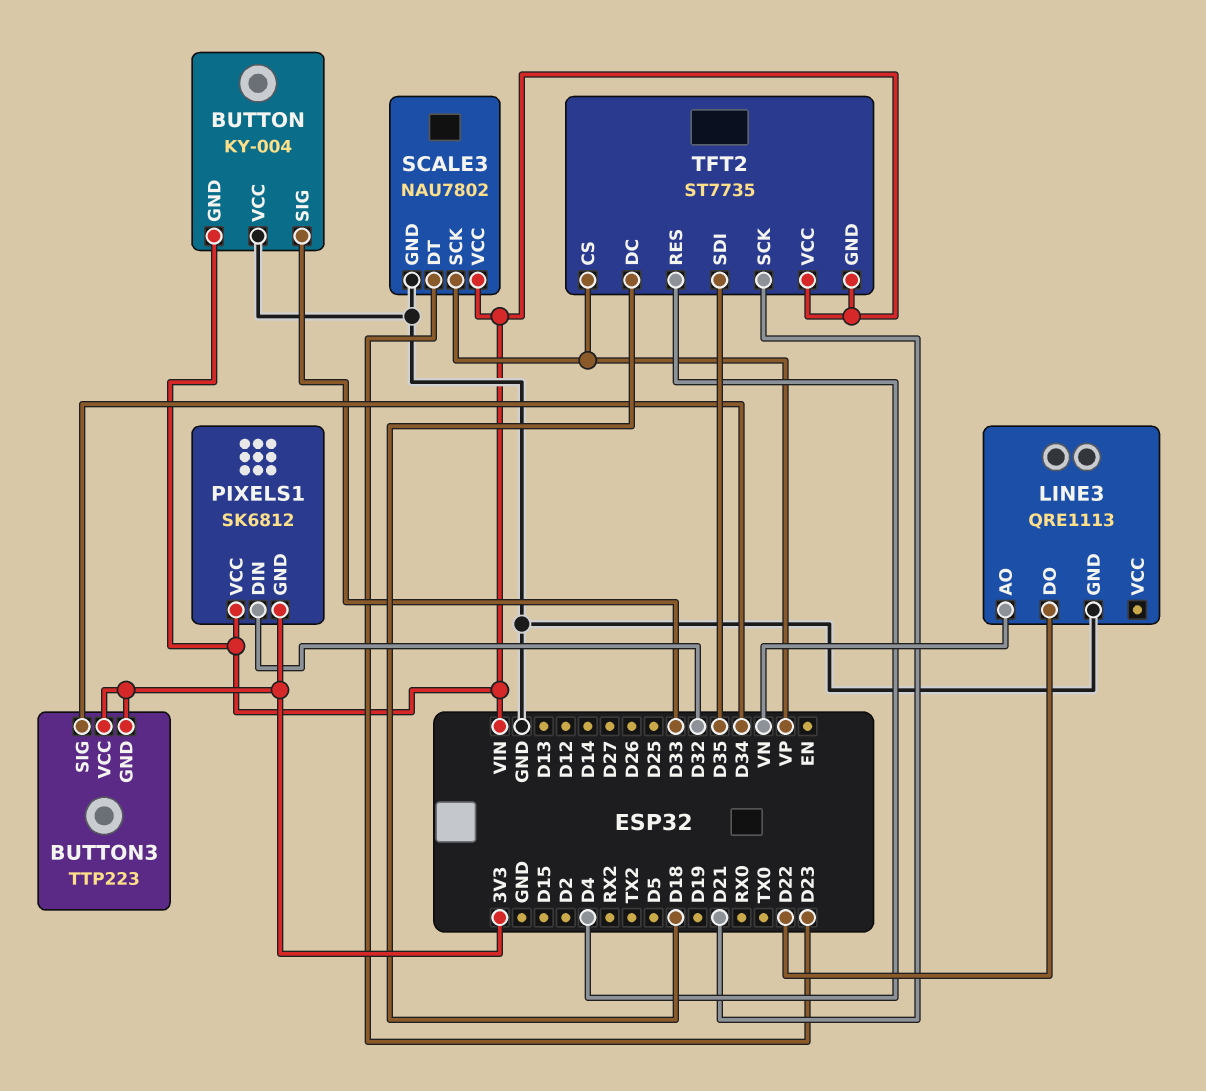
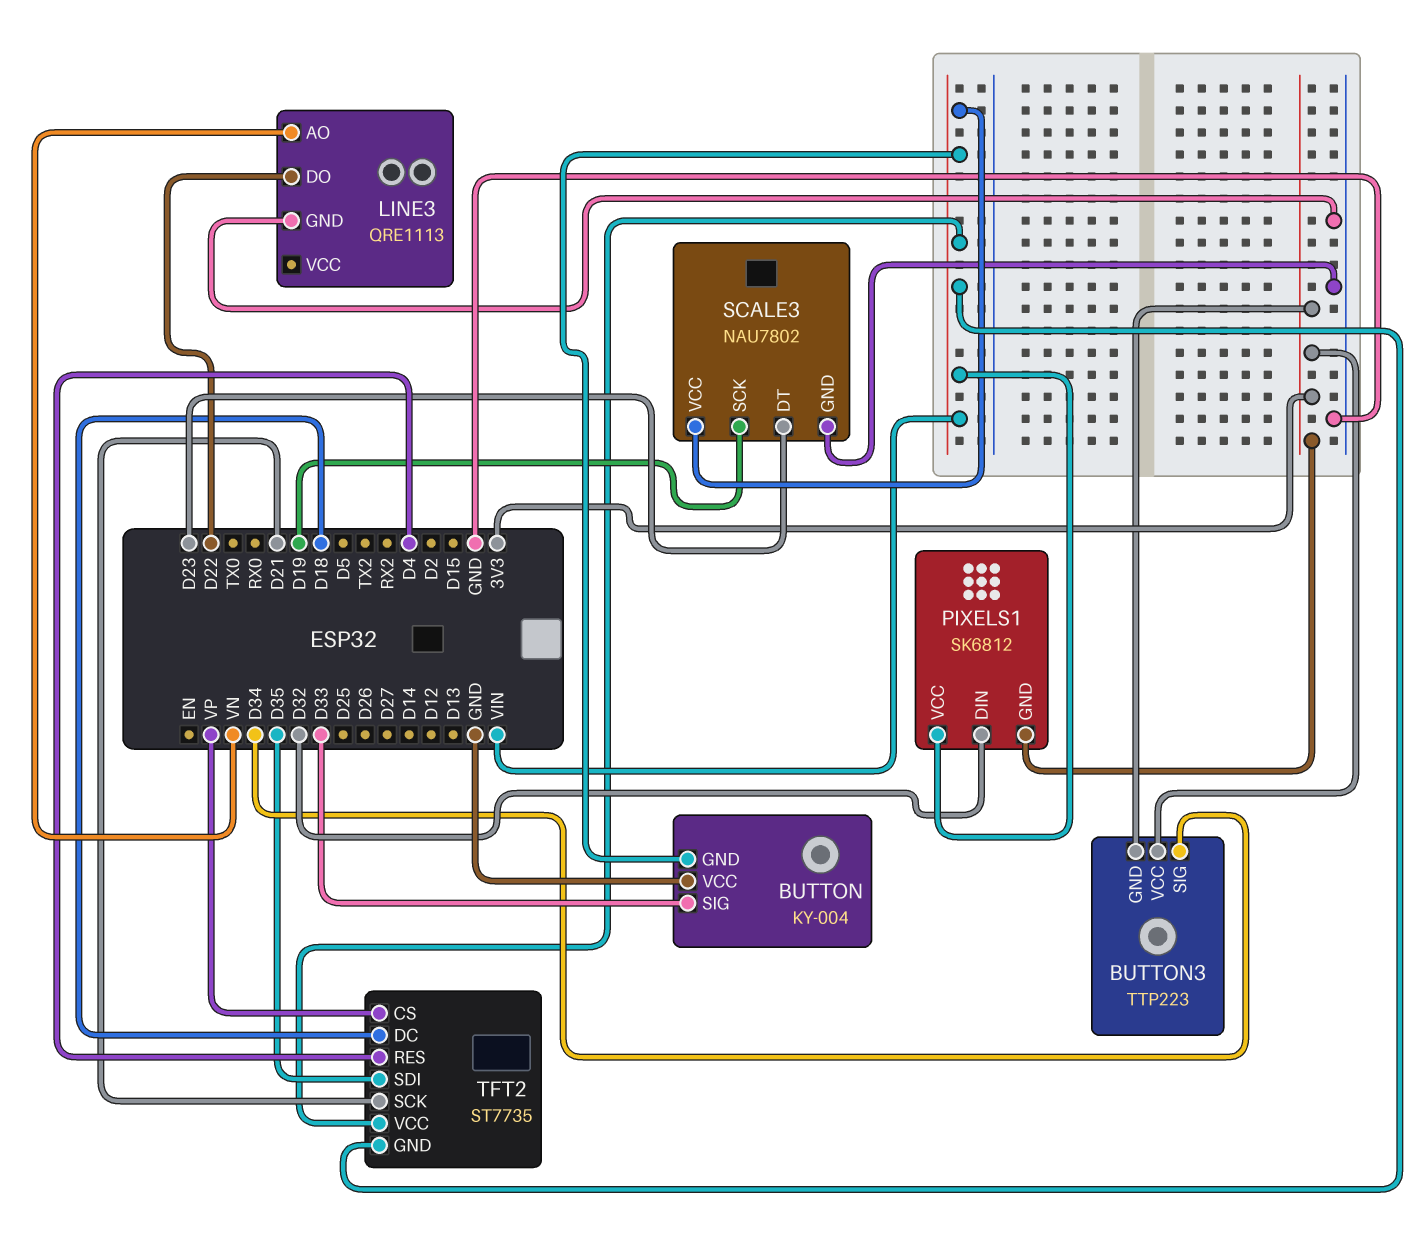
SCALE3 pin SCK: VP -> D19

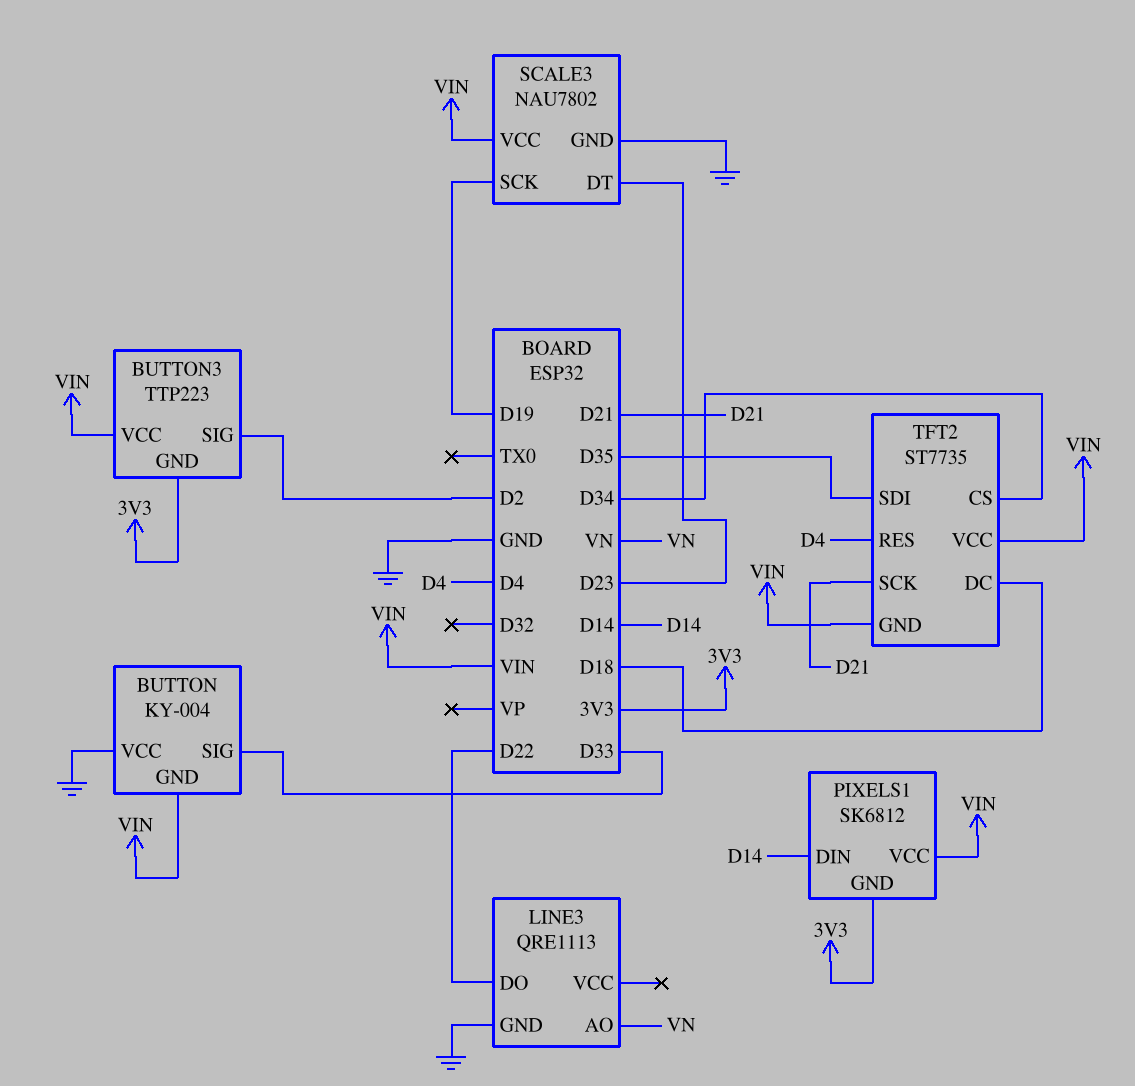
BUTTON3 pin SIG: D34 -> D2
BUTTON3 pin VCC: 3V3 -> VIN
PIXELS1 pin DIN: D32 -> D14
TFT2 pin CS: VP -> D34

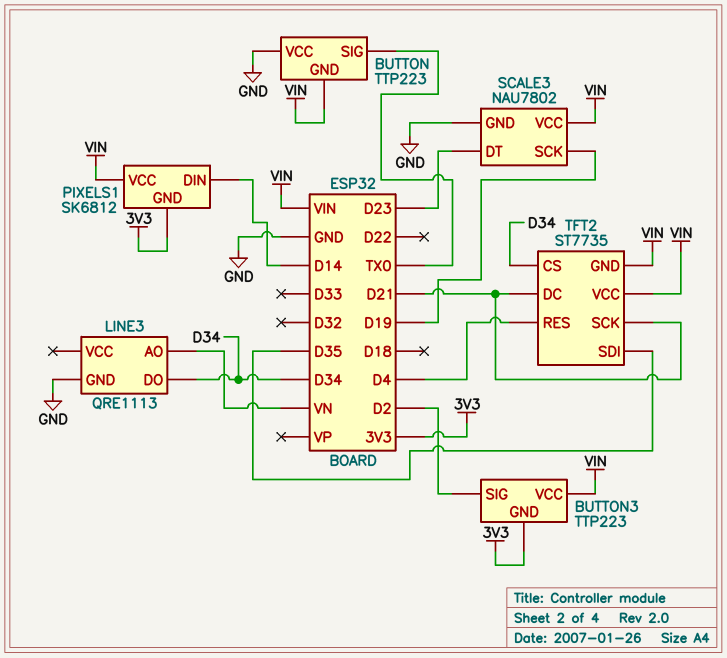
BUTTON: KY-004 -> TTP223
BUTTON pin SIG: D33 -> TX0
LINE3 pin DO: D22 -> D34
TFT2 pin DC: D18 -> D21

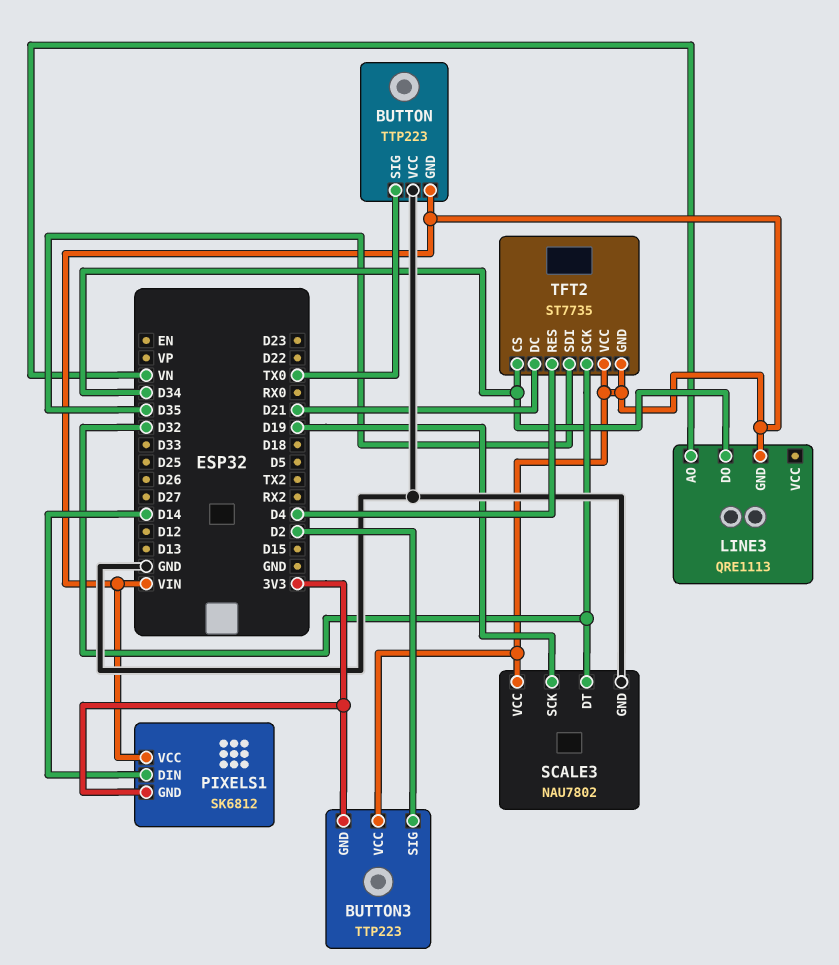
LINE3 pin GND: GND -> VIN
SCALE3 pin DT: D23 -> D32
TFT2 pin SCK: D21 -> D32

